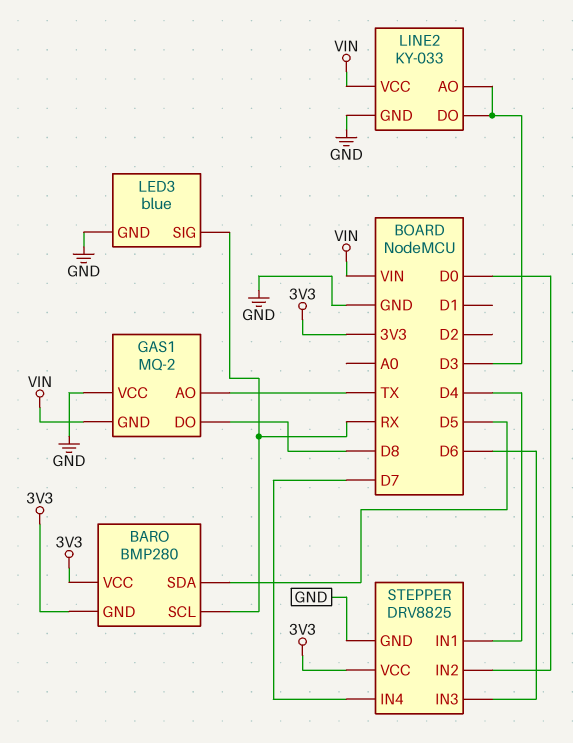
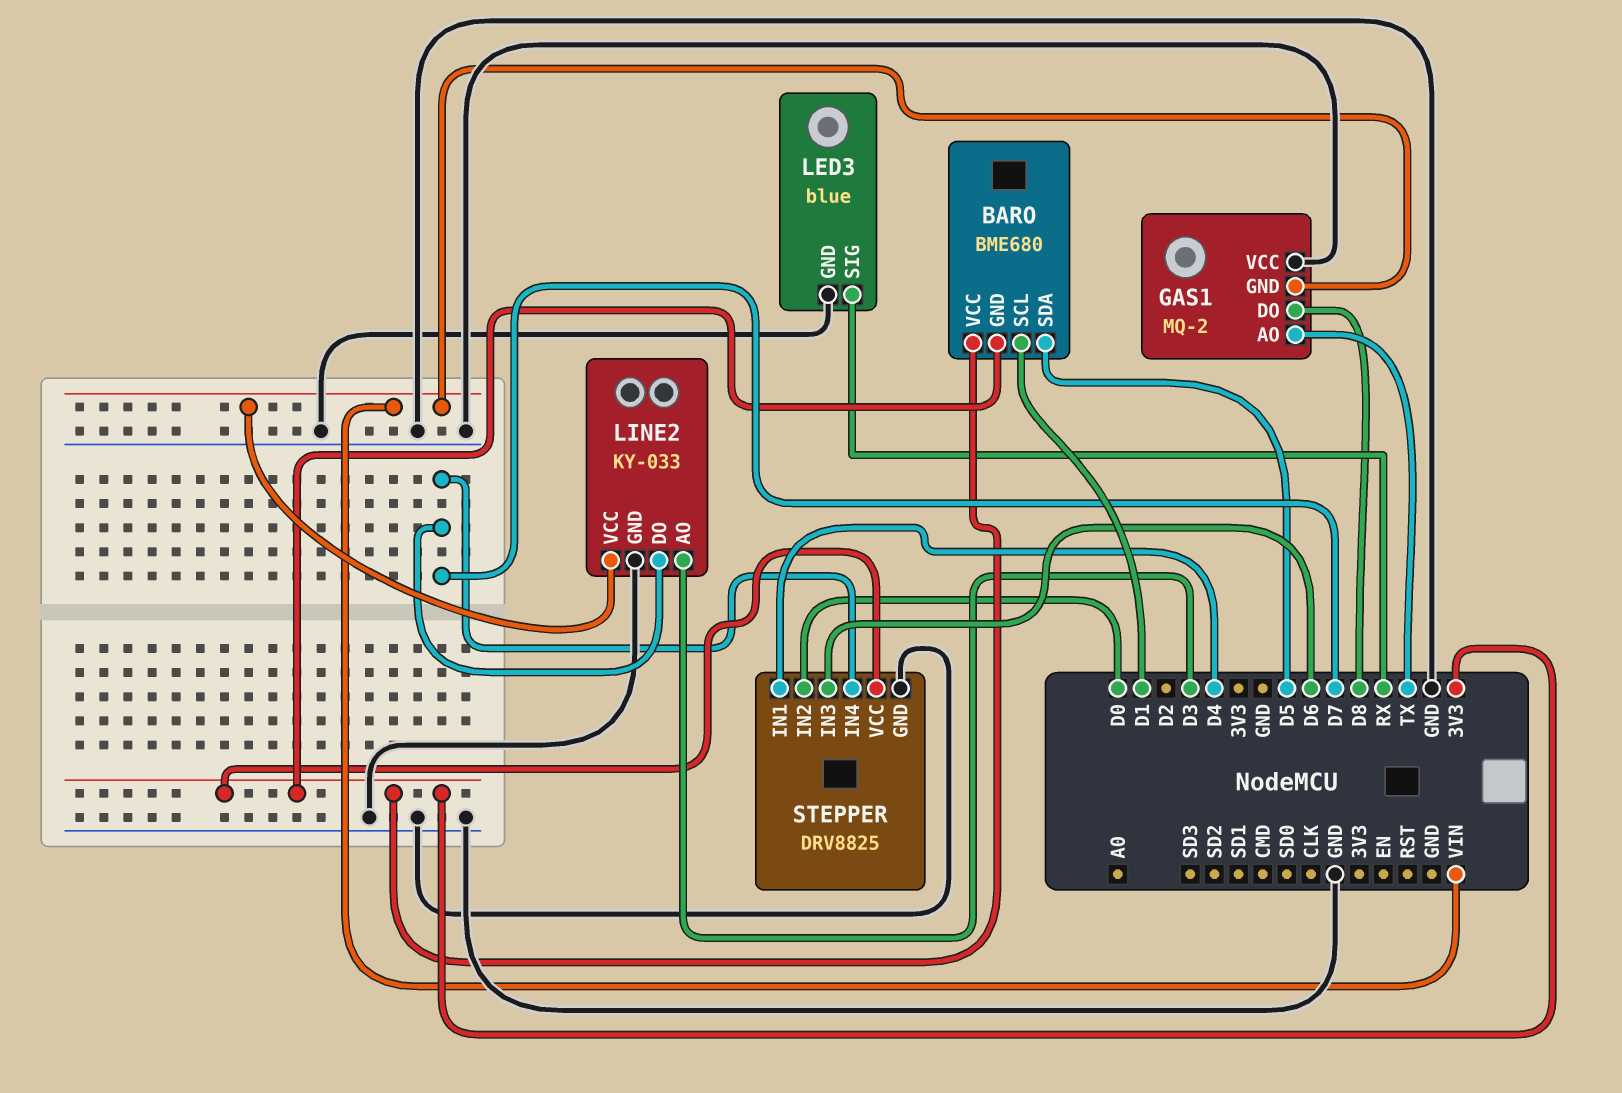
BARO: BMP280 -> BME680
BARO pin SCL: RX -> D1
LINE2 pin DO: D3 -> D7

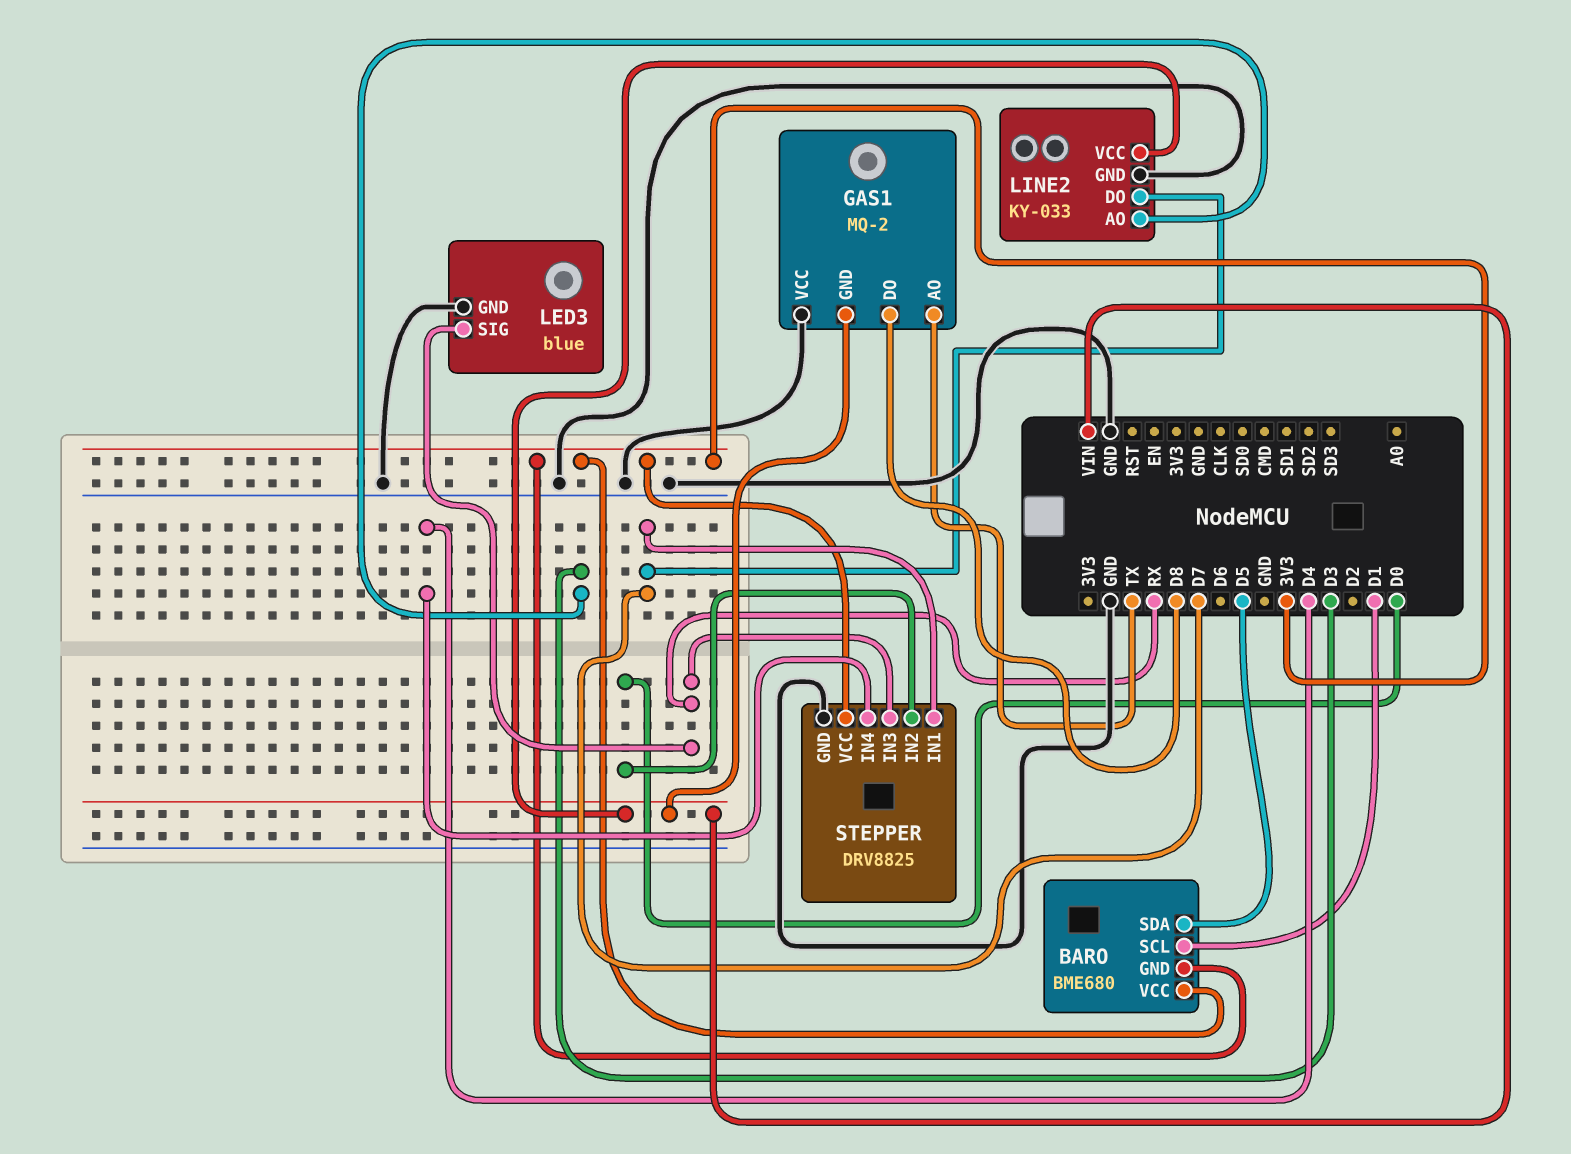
STEPPER pin IN1: D4 -> D7
STEPPER pin IN3: D6 -> RX
STEPPER pin IN4: D7 -> D4

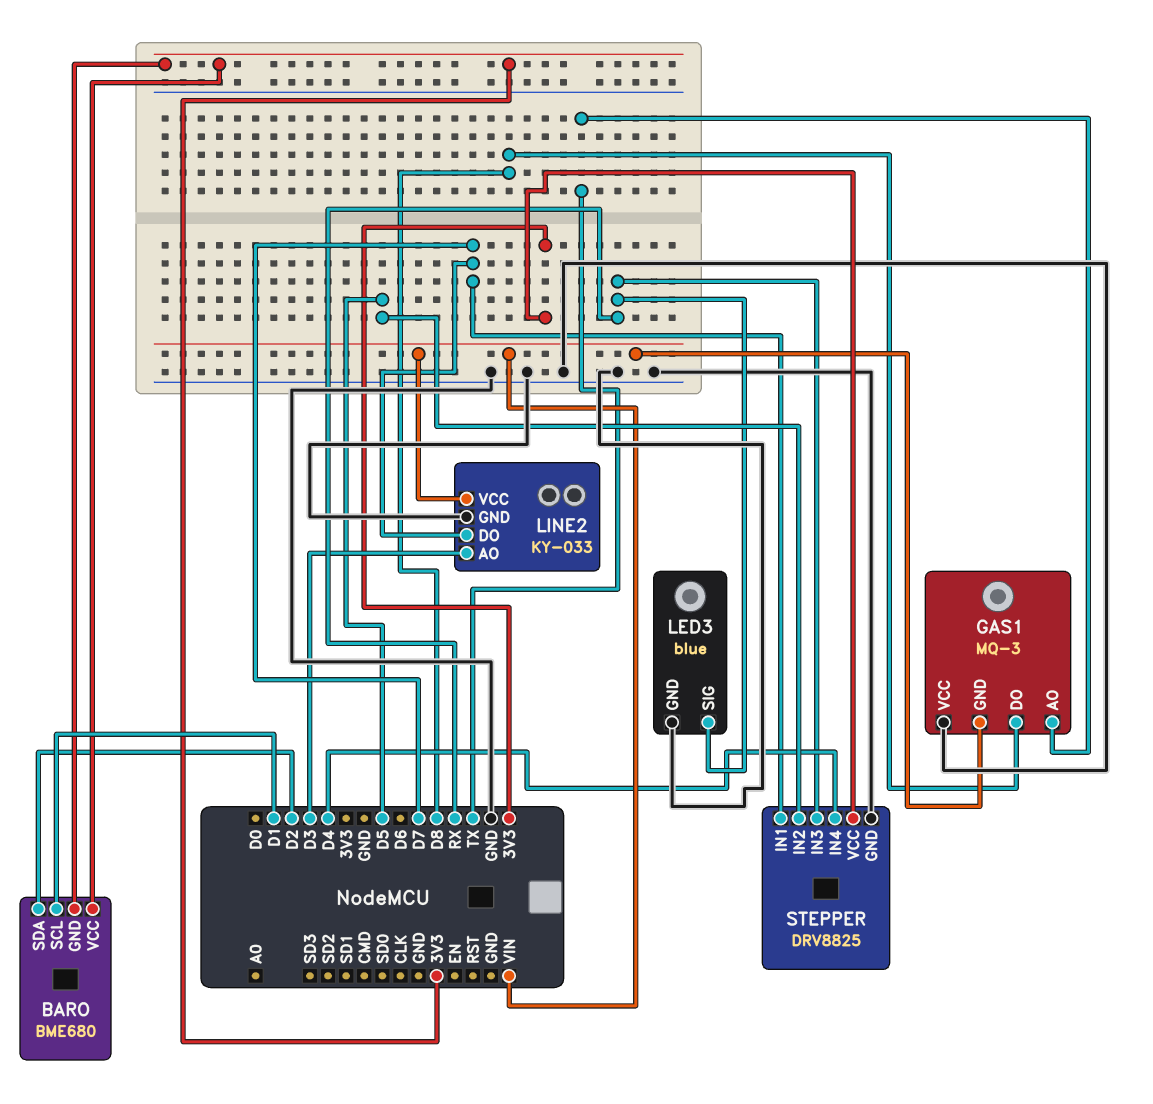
BARO pin SDA: D5 -> D2
GAS1: MQ-2 -> MQ-3
STEPPER pin IN2: D0 -> D5

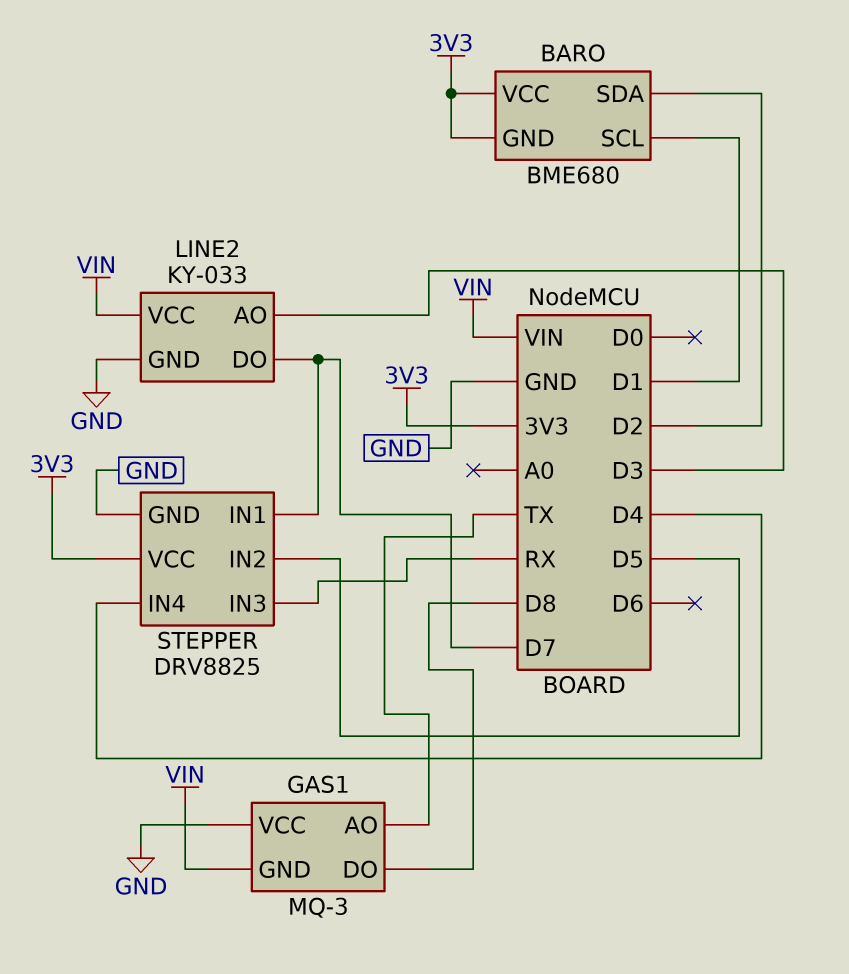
LED3: blue -> none
LED3 pin GND: GND -> none
LED3 pin SIG: RX -> none

